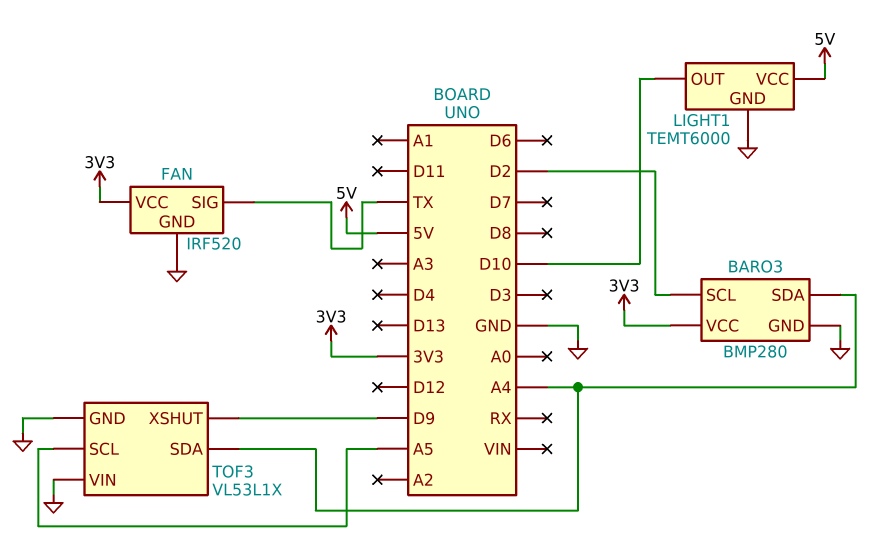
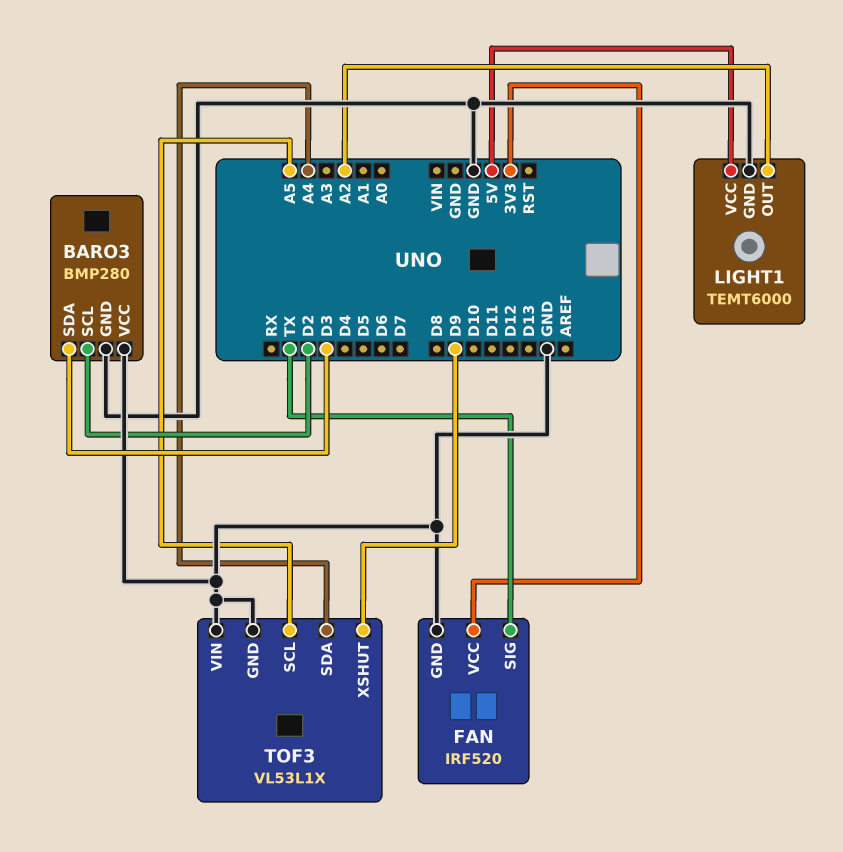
BARO3 pin SDA: A4 -> D3
BARO3 pin VCC: 3V3 -> GND
LIGHT1 pin OUT: D10 -> A2

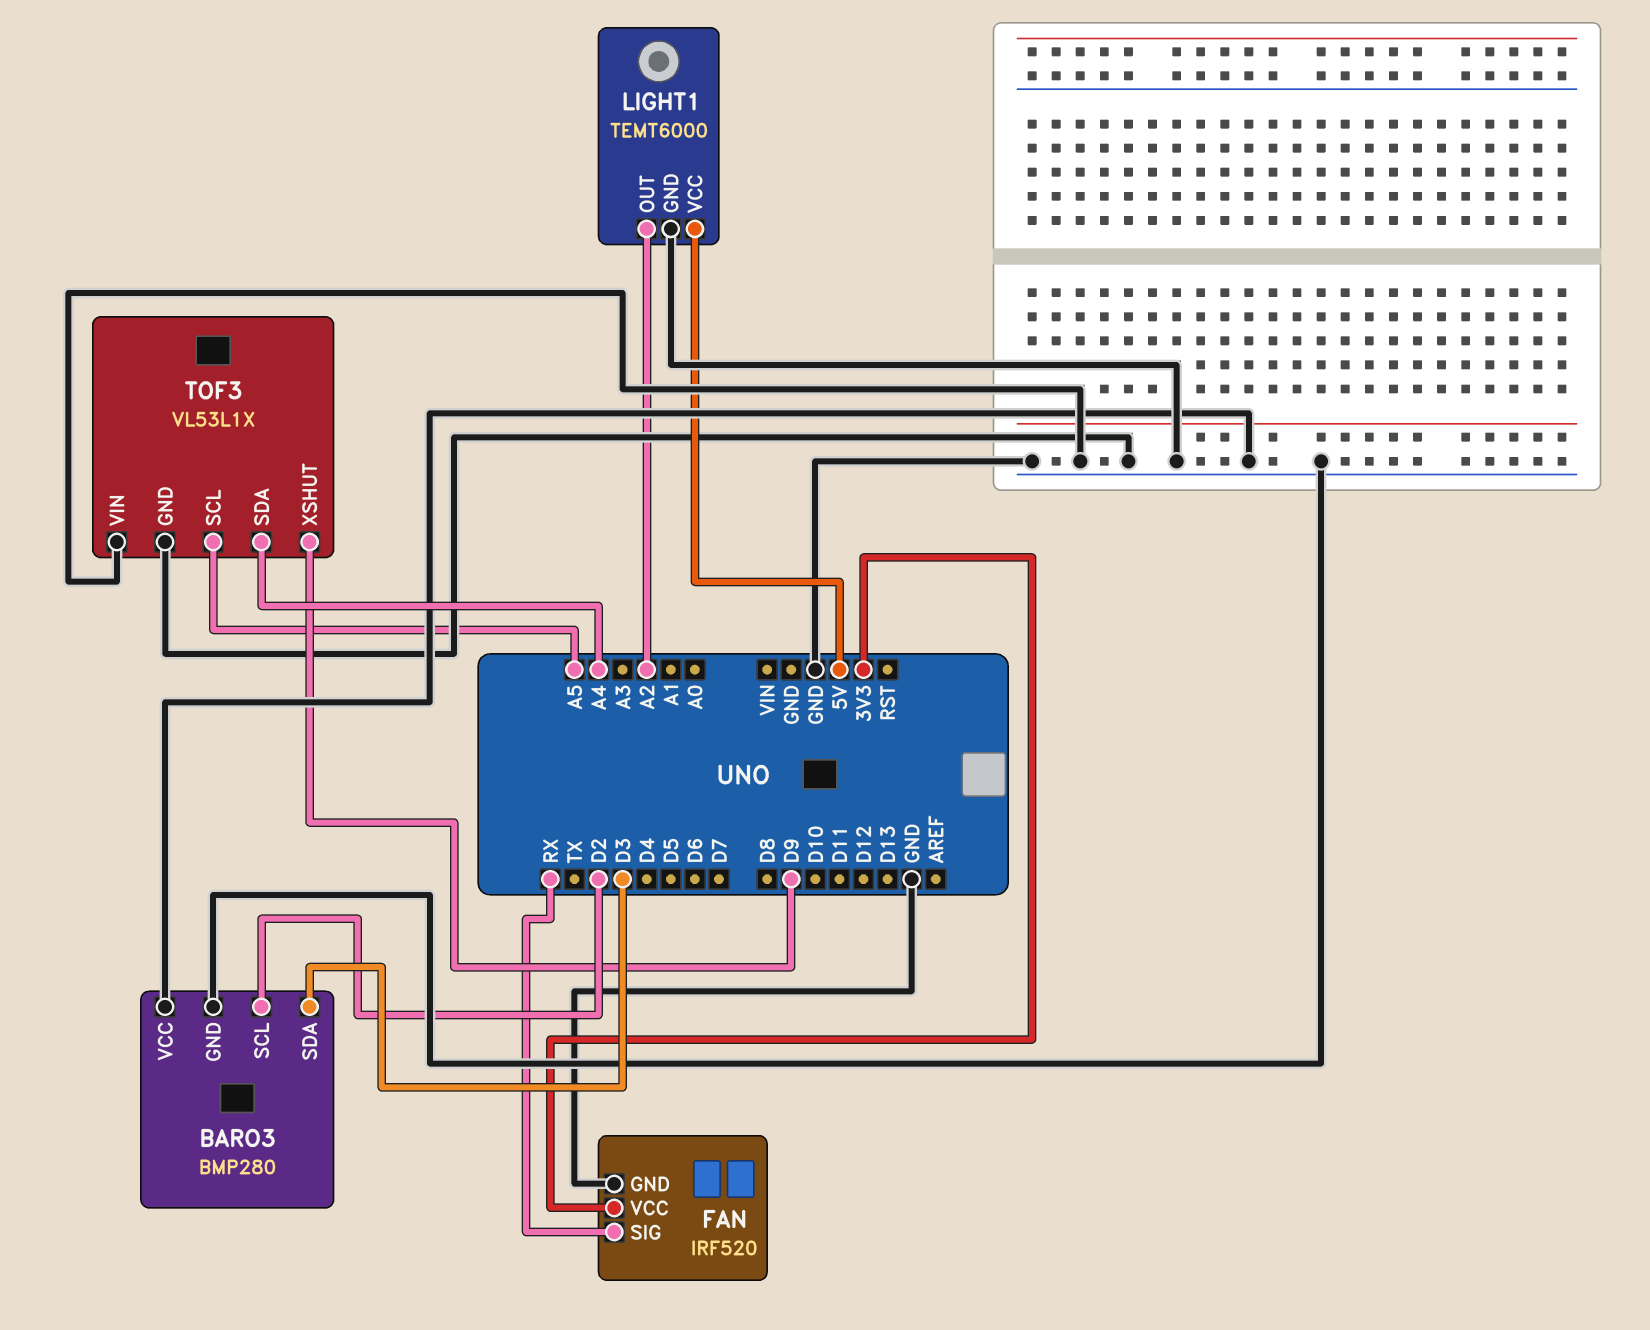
FAN pin SIG: TX -> RX

